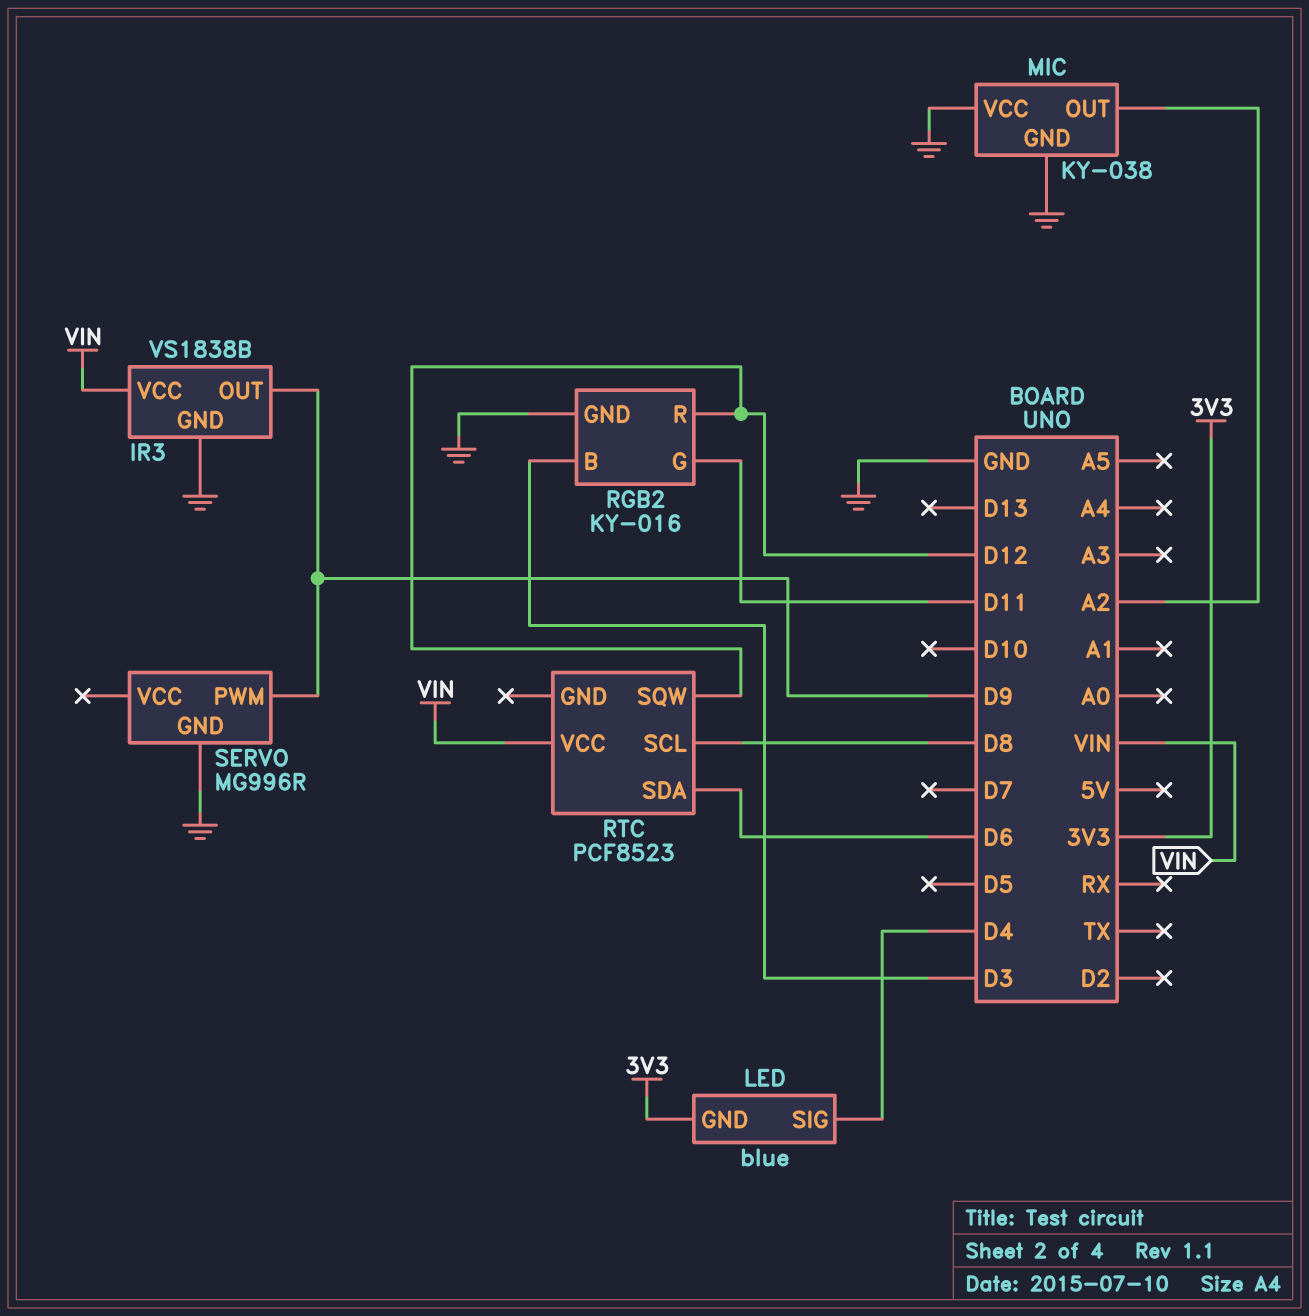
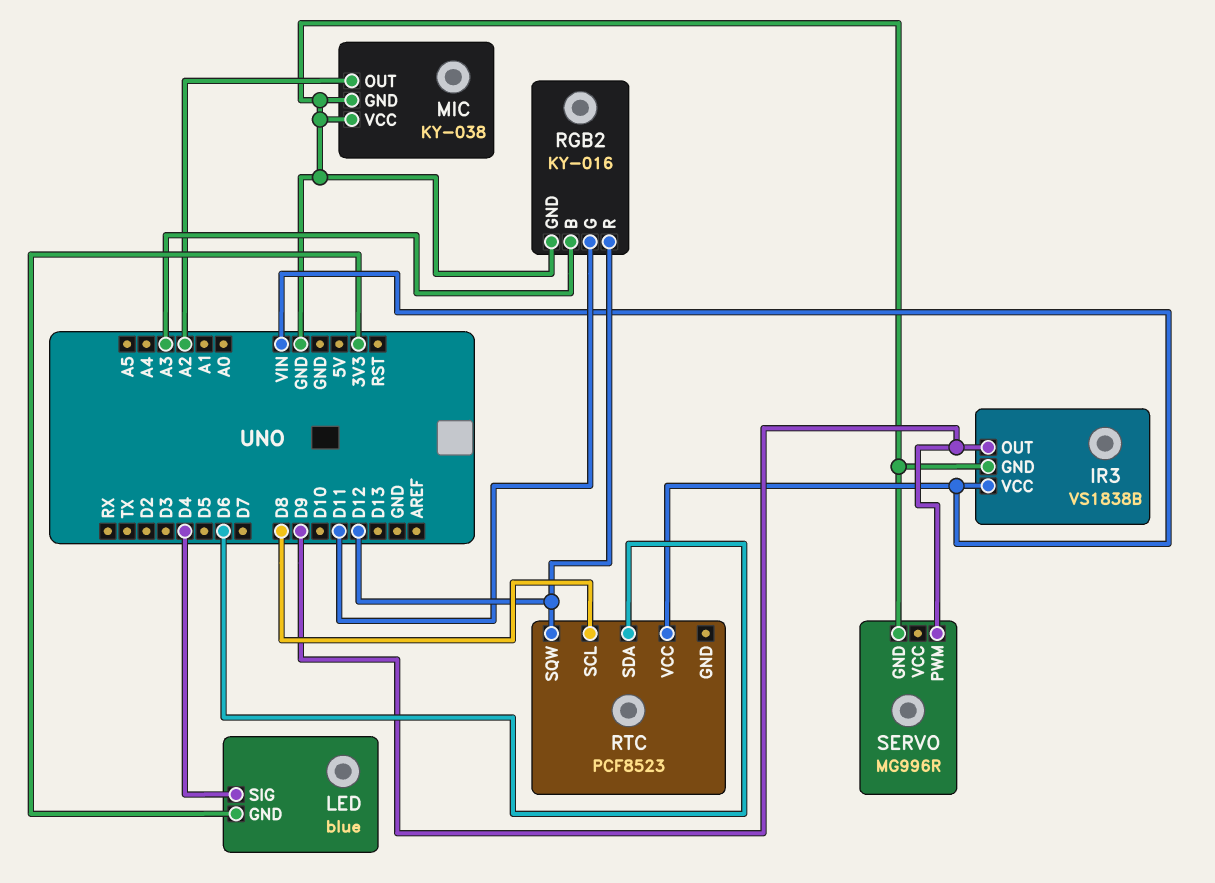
RGB2 pin B: D3 -> A3

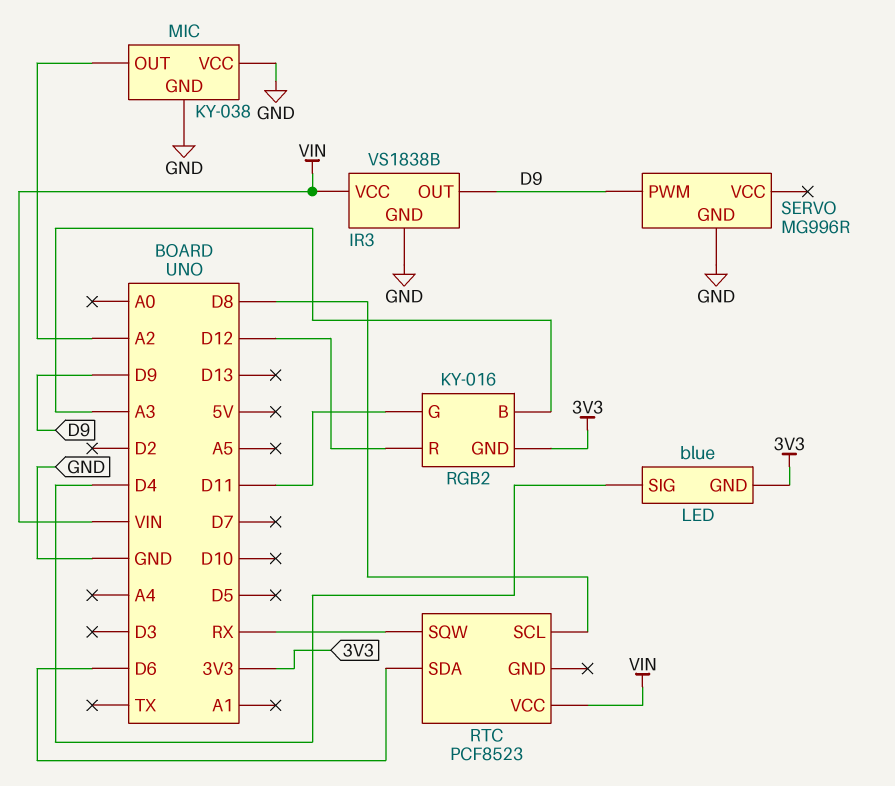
RGB2 pin GND: GND -> 3V3
RTC pin SQW: D12 -> RX

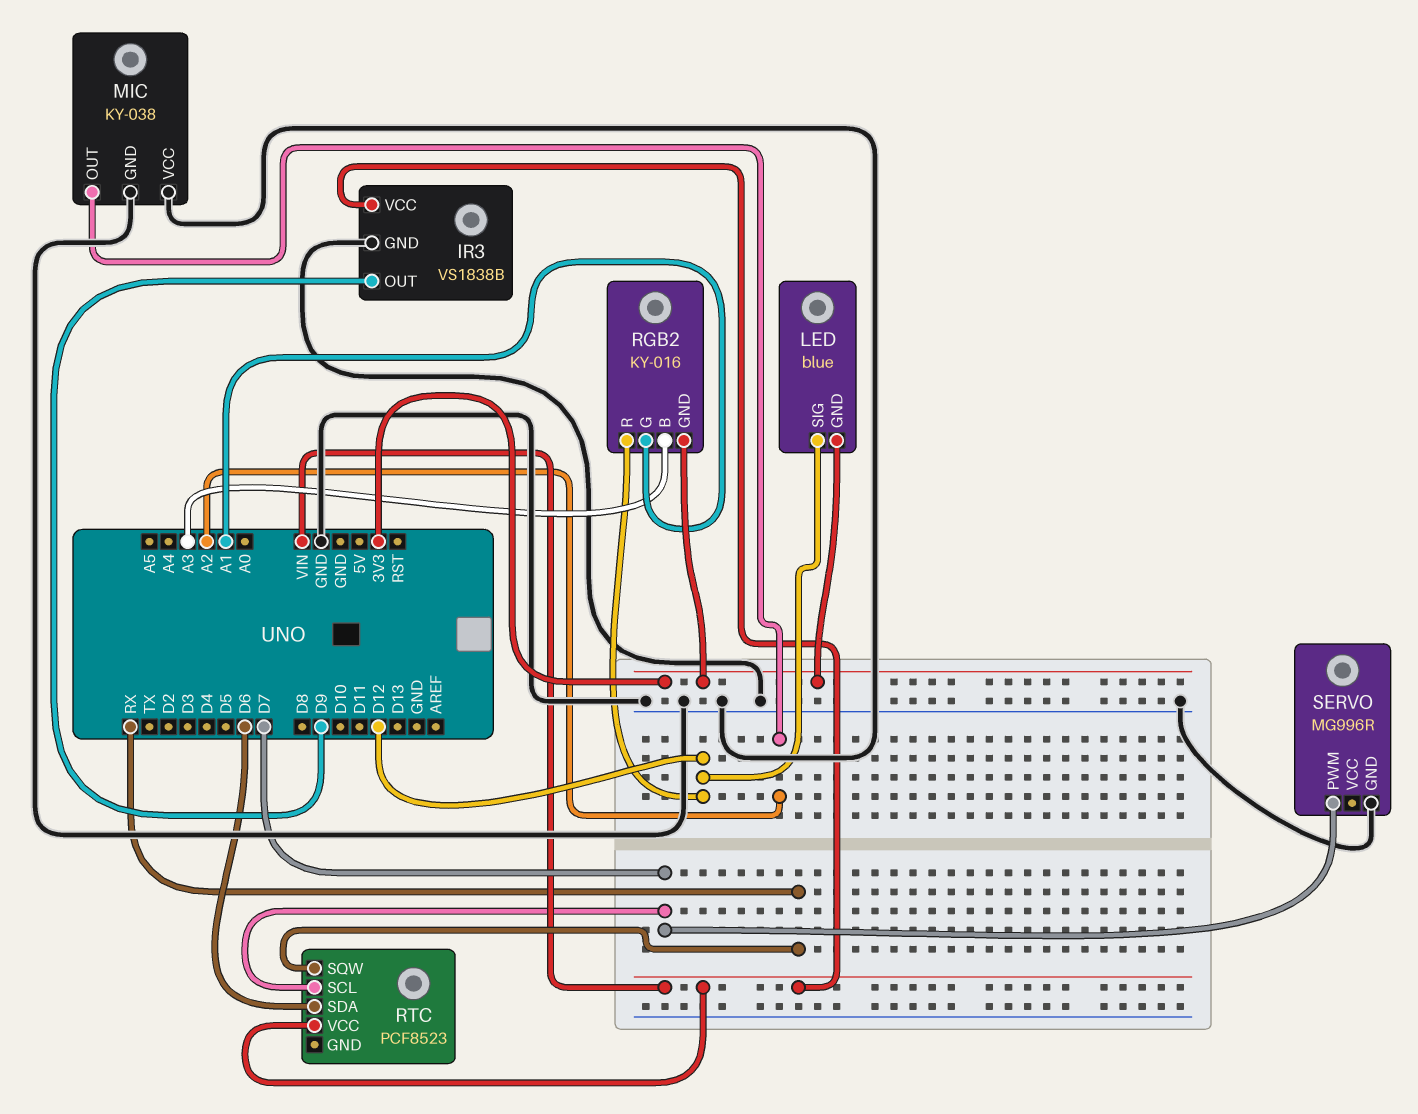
LED pin SIG: D4 -> D12
RGB2 pin G: D11 -> A1
RTC pin SCL: D8 -> D7
SERVO pin PWM: D9 -> D7

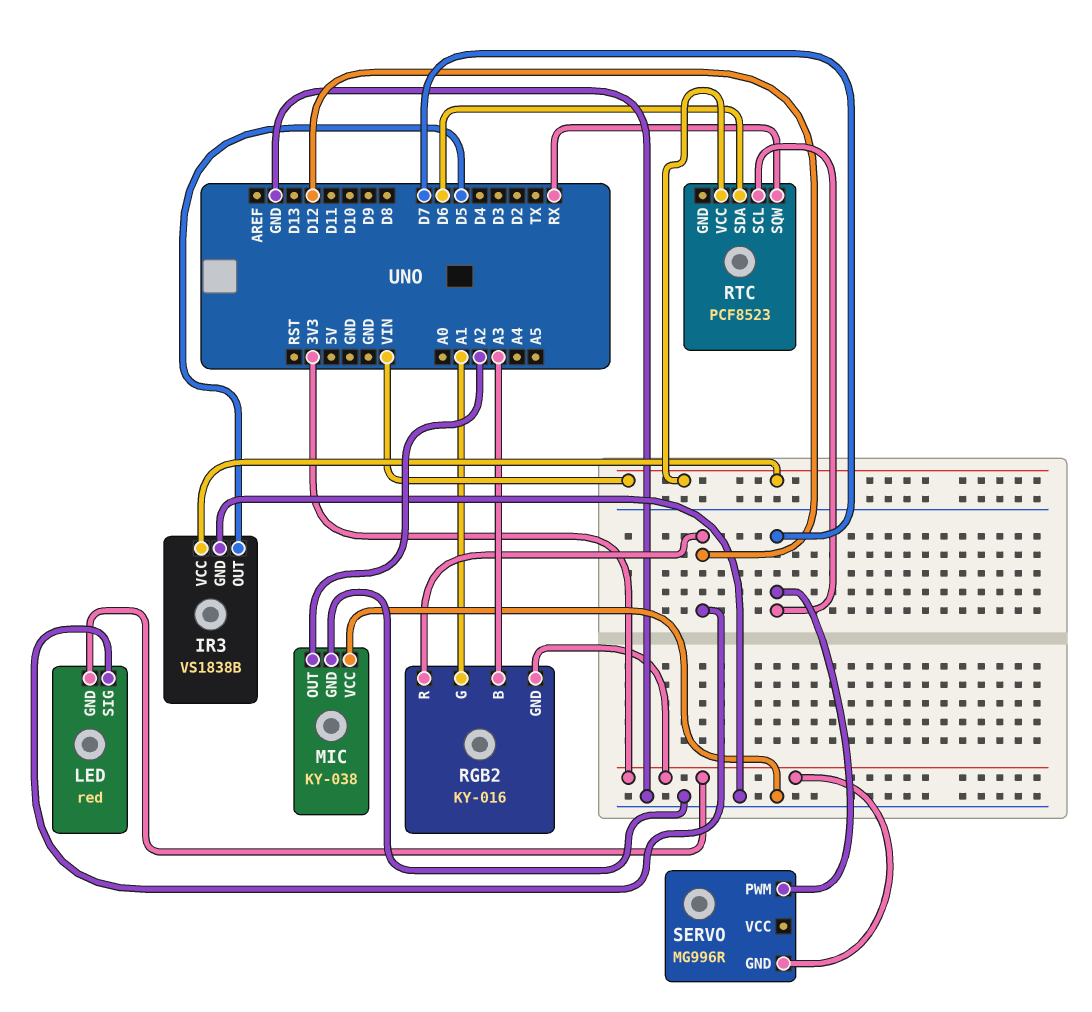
IR3 pin OUT: D9 -> D5
LED: blue -> red
SERVO pin GND: GND -> 3V3

